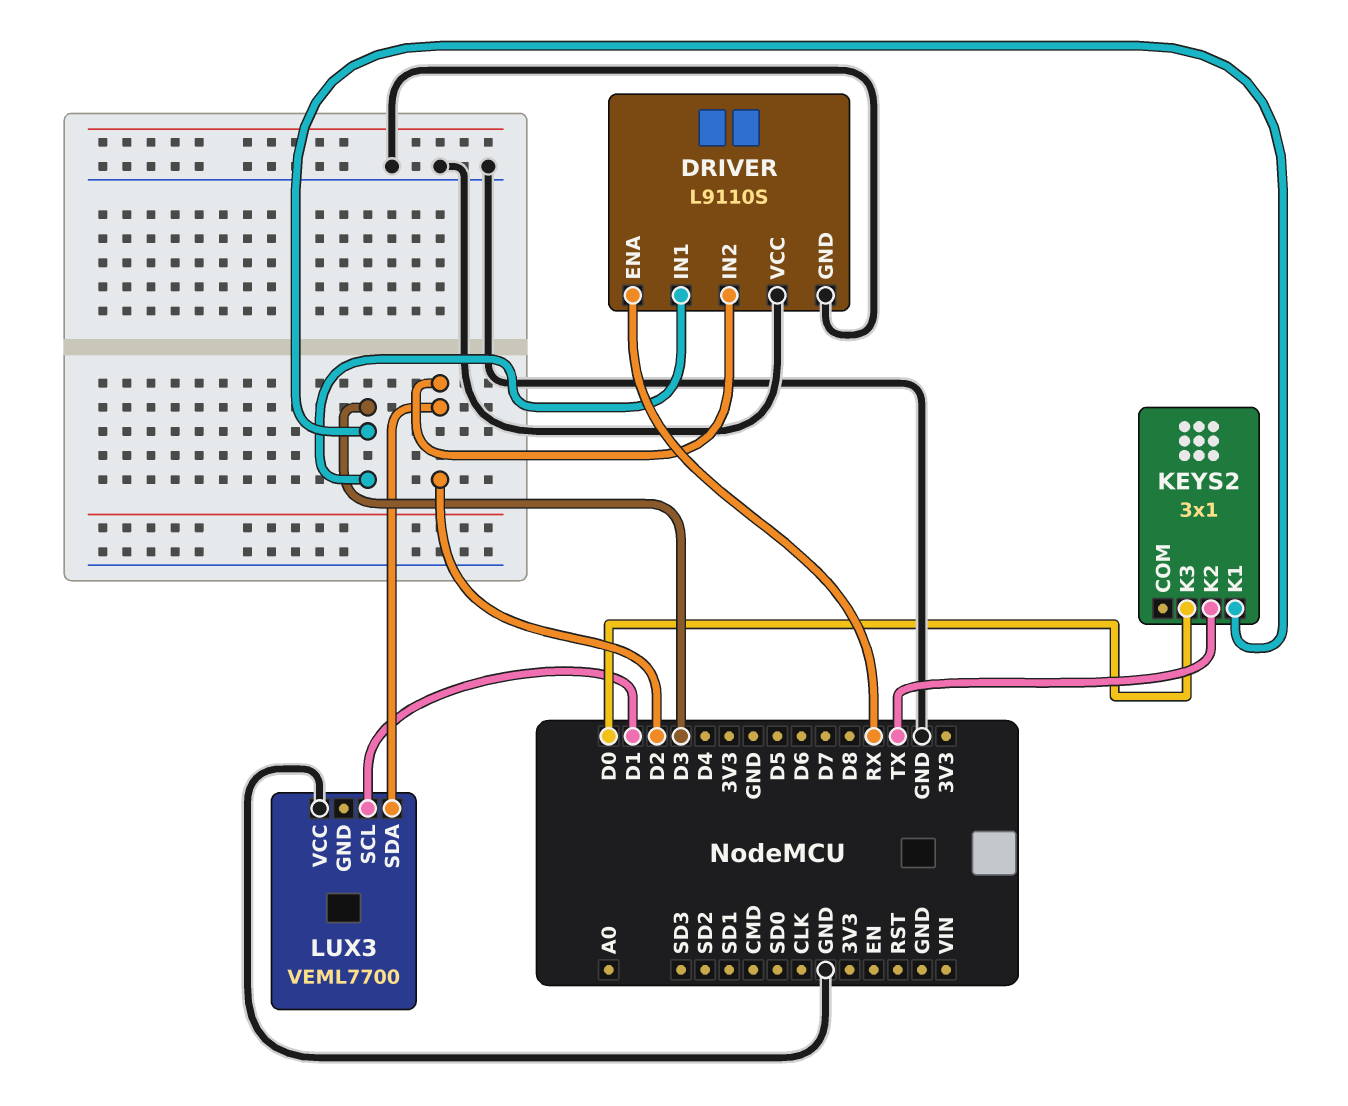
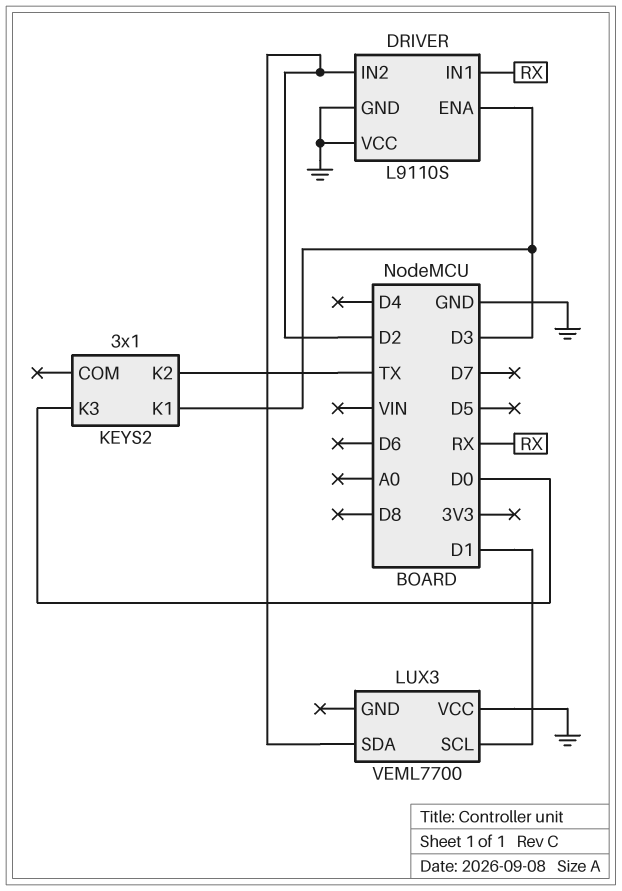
DRIVER pin ENA: RX -> D3
DRIVER pin IN1: D3 -> RX

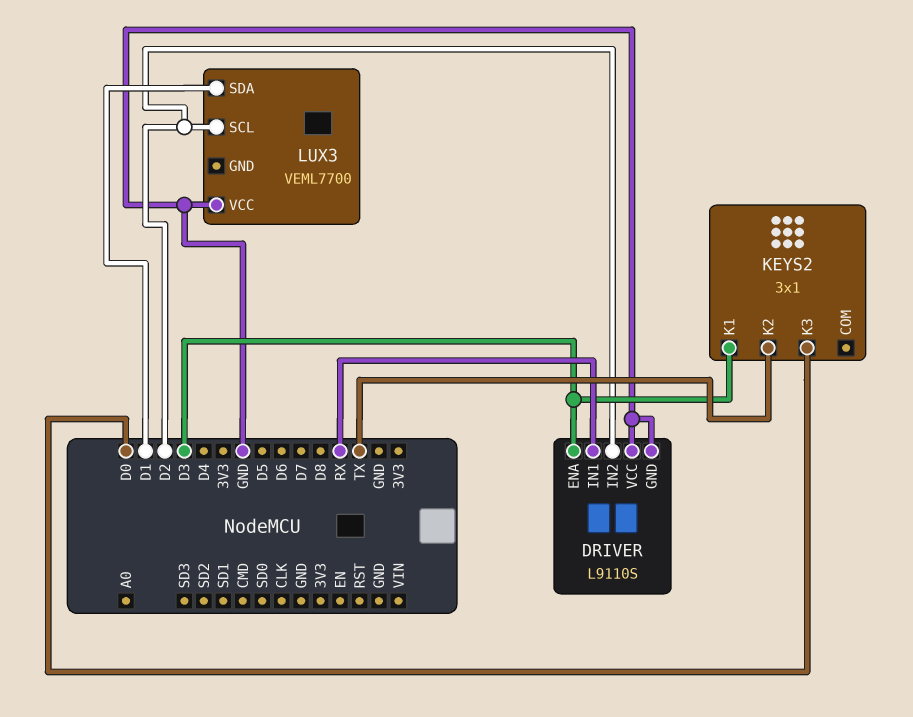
LUX3 pin SCL: D1 -> D2
LUX3 pin SDA: D2 -> D1

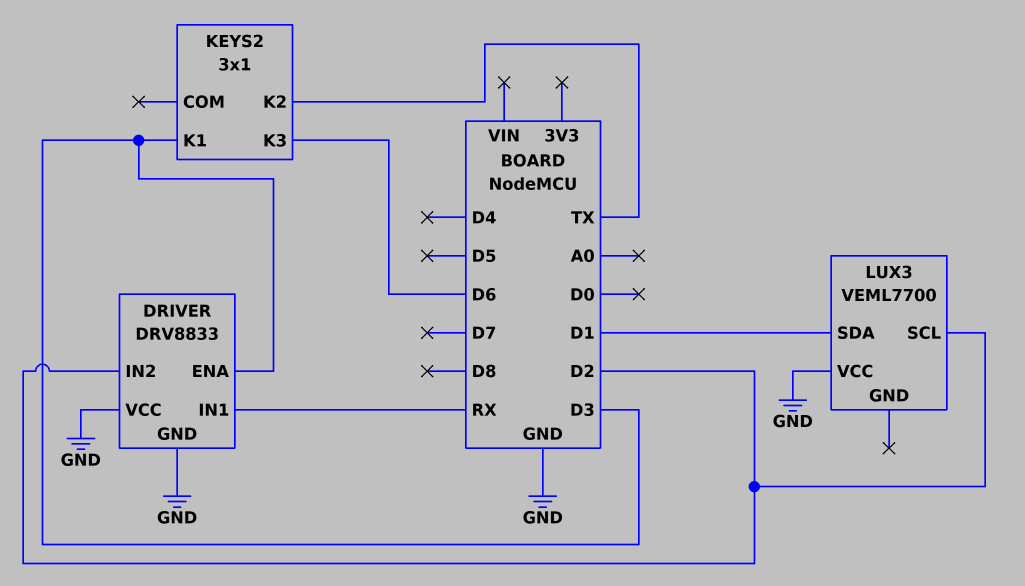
DRIVER: L9110S -> DRV8833
KEYS2 pin K3: D0 -> D6

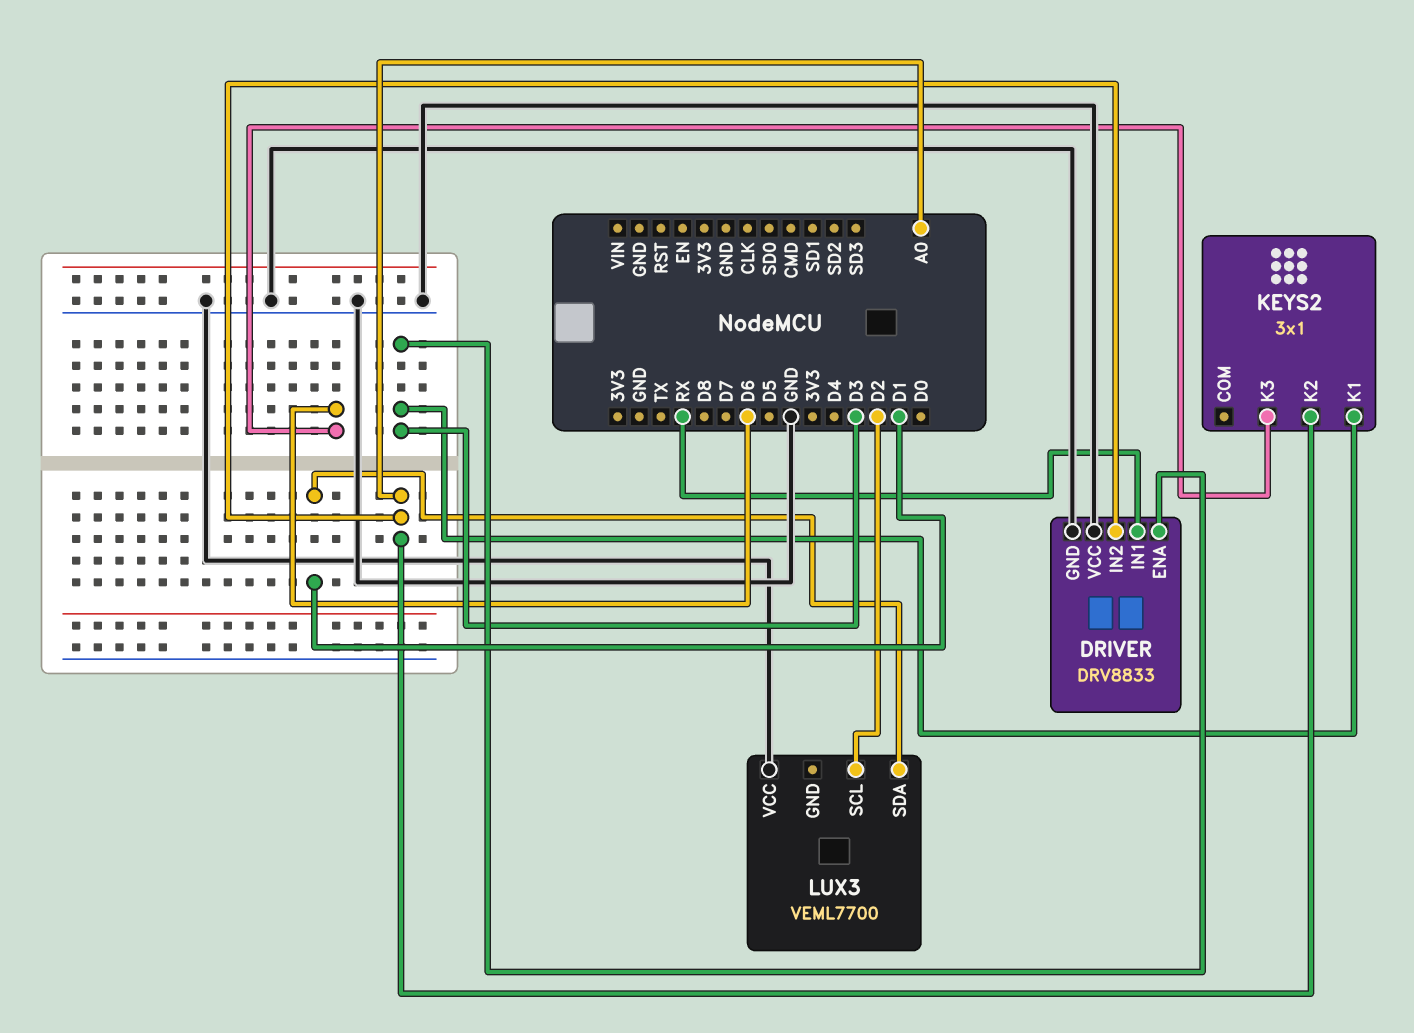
DRIVER pin IN2: D2 -> A0
KEYS2 pin K2: TX -> A0

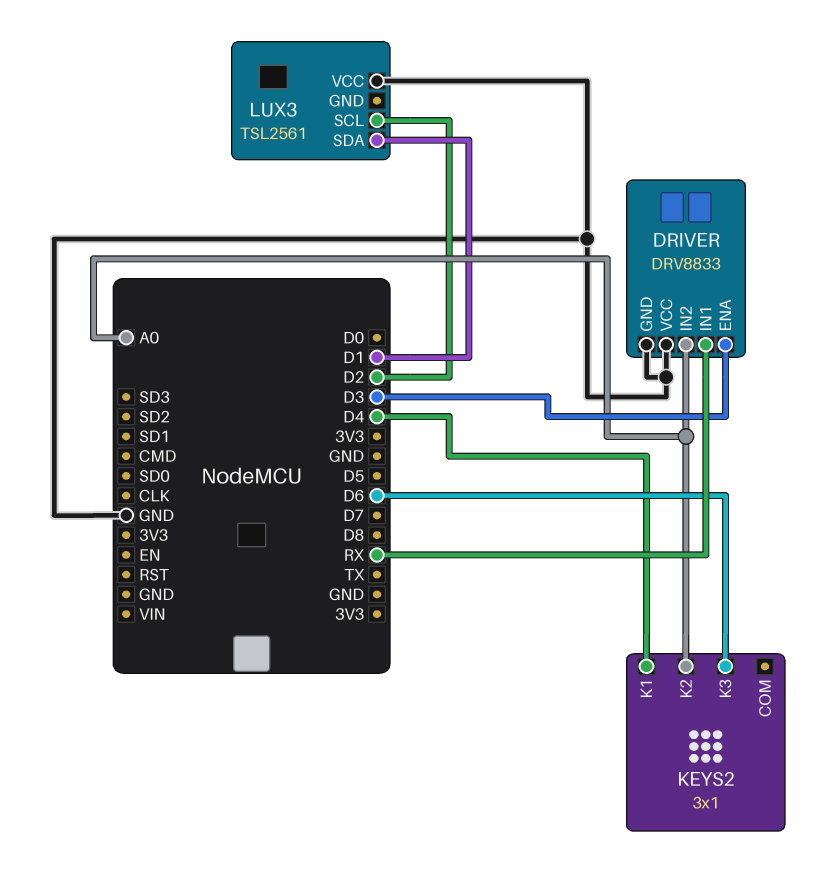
KEYS2 pin K1: D3 -> D4
LUX3: VEML7700 -> TSL2561

